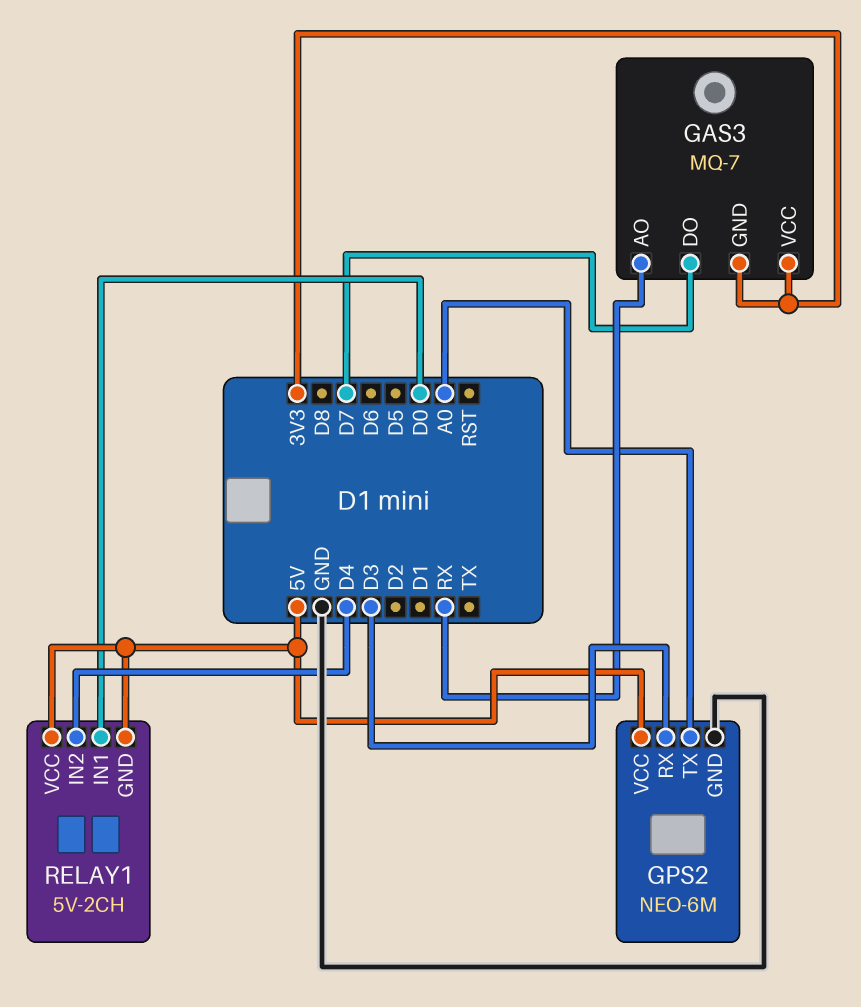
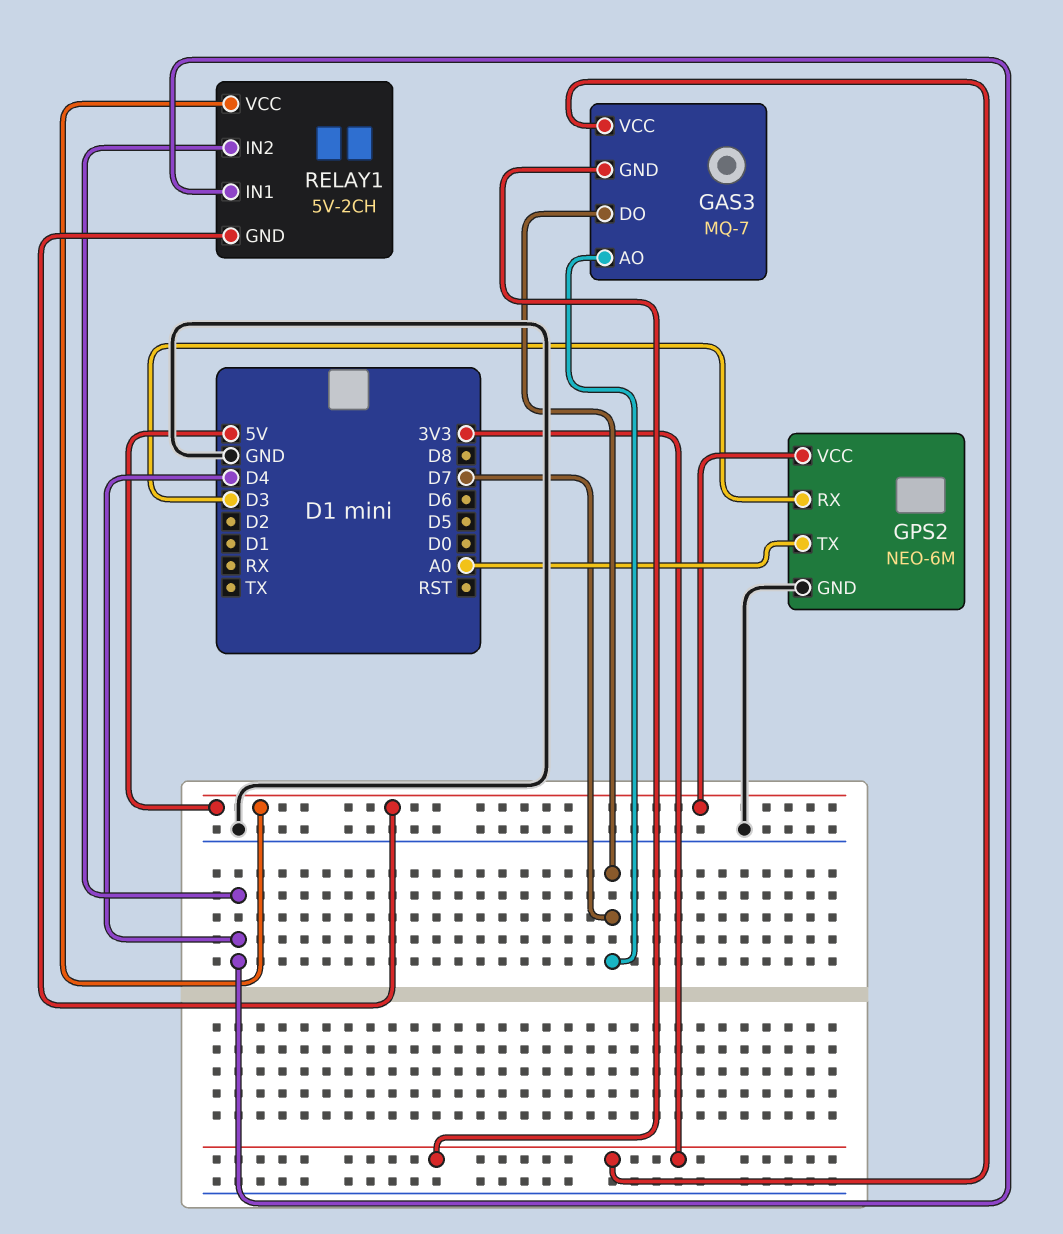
GAS3 pin AO: RX -> D7
RELAY1 pin IN1: D0 -> D4

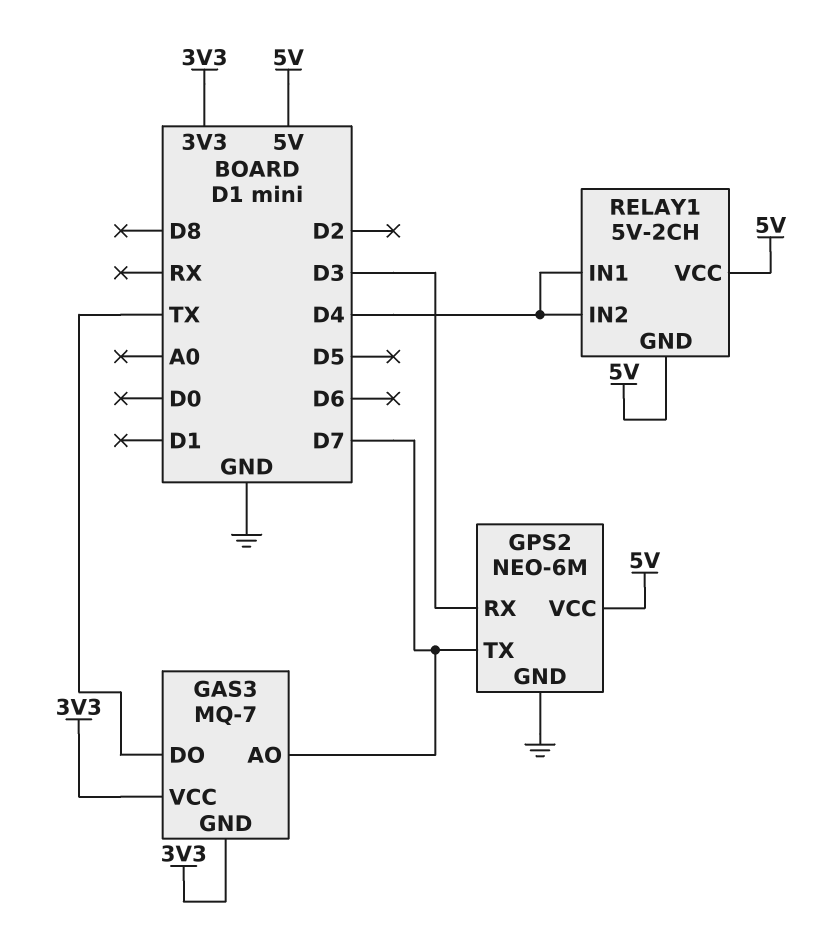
GAS3 pin DO: D7 -> TX
GPS2 pin TX: A0 -> D7

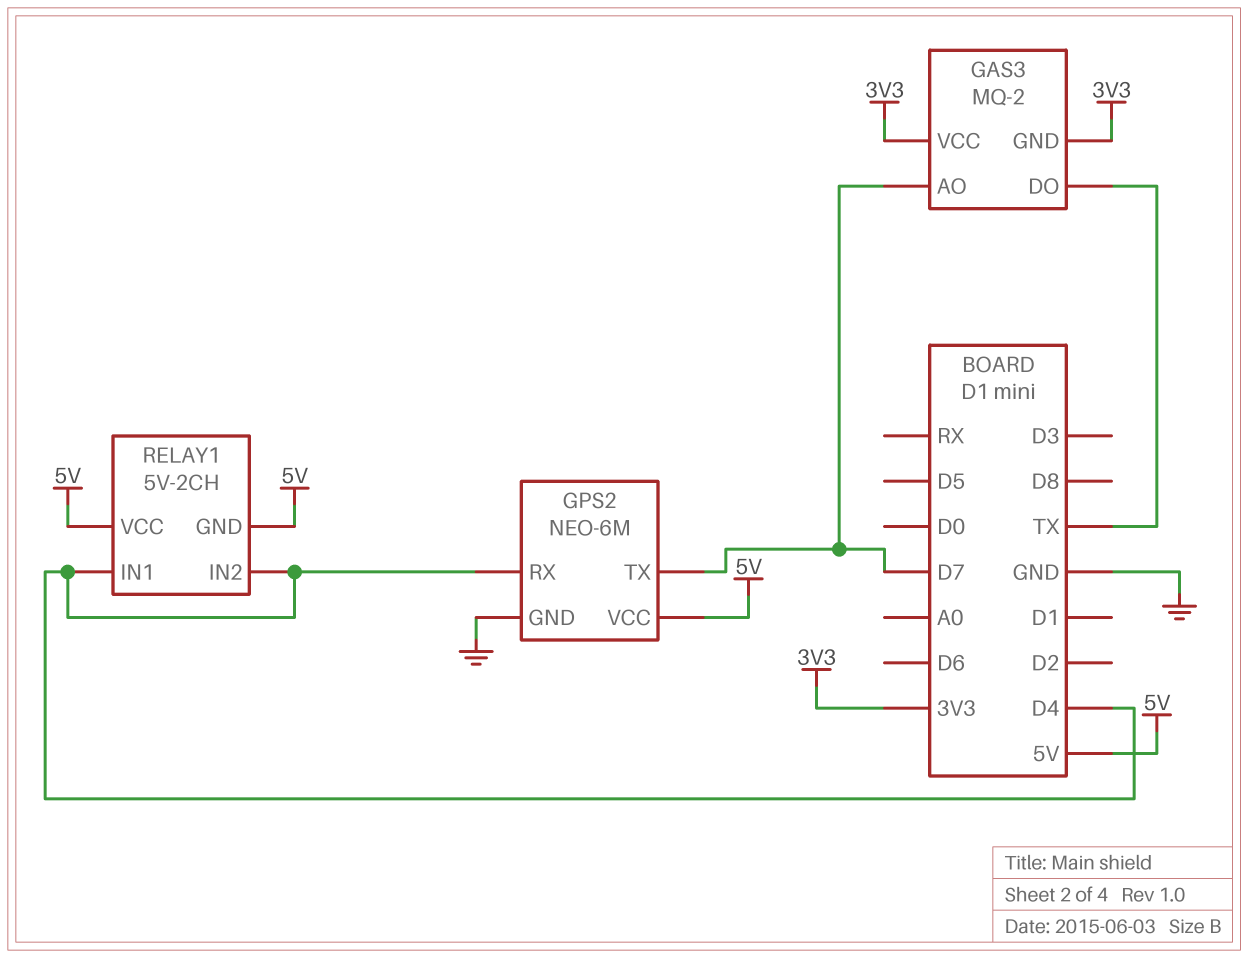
GAS3: MQ-7 -> MQ-2
GPS2 pin RX: D3 -> D4

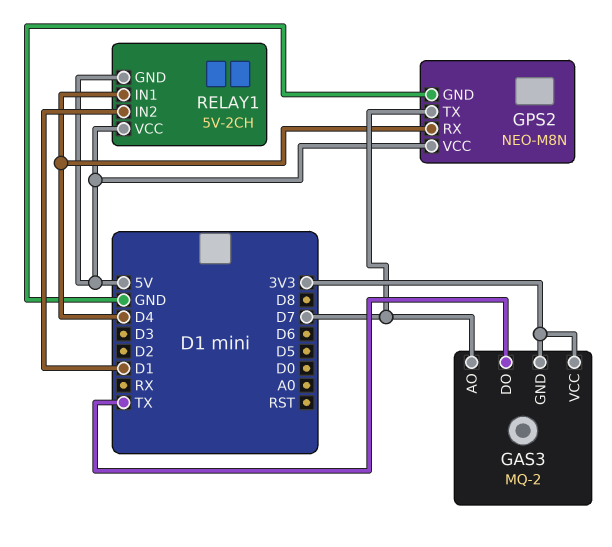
GPS2: NEO-6M -> NEO-M8N
RELAY1 pin IN2: D4 -> D1

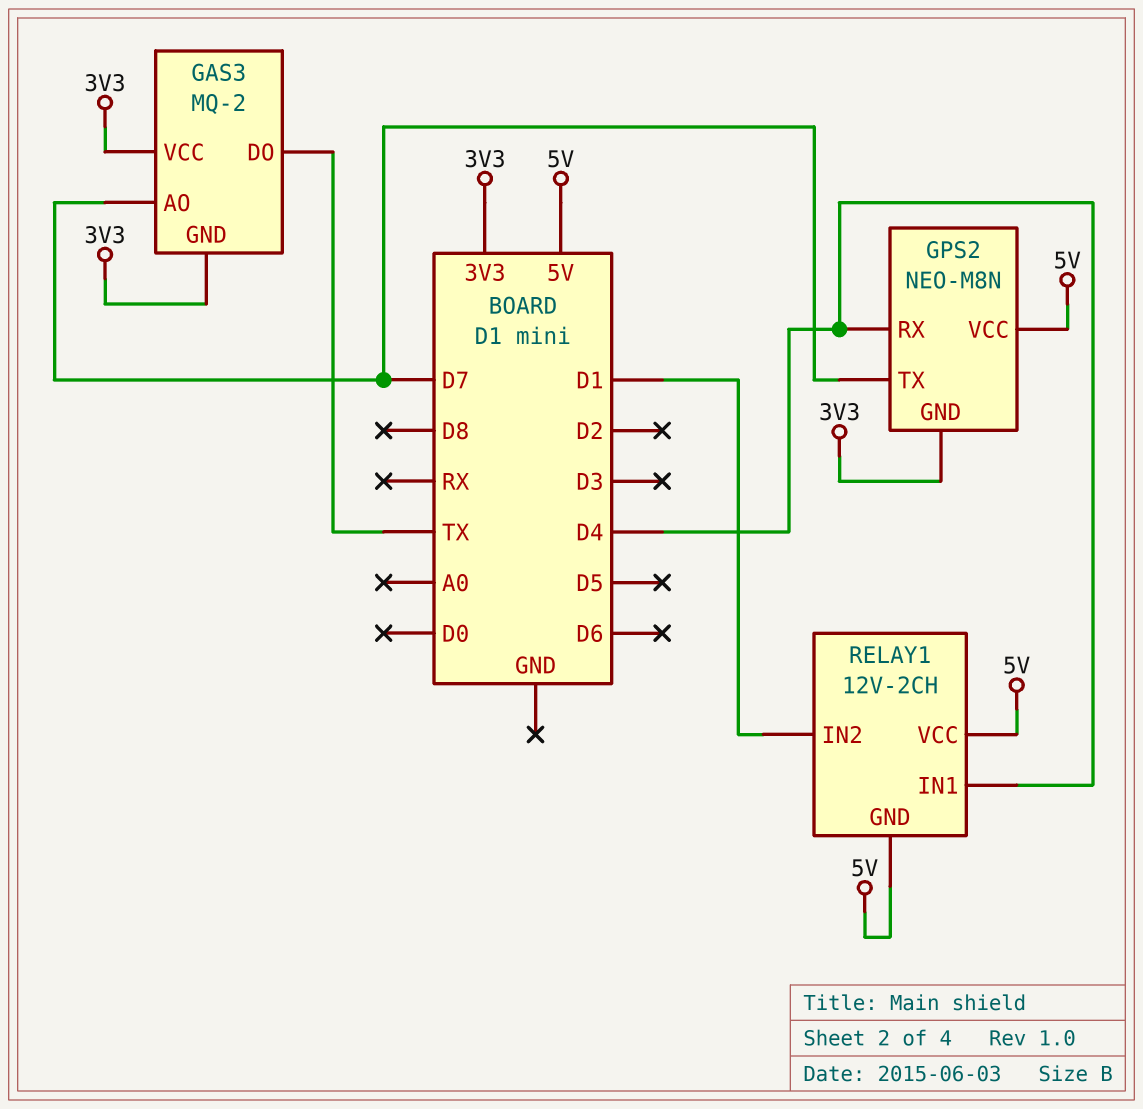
GPS2 pin GND: GND -> 3V3
RELAY1: 5V-2CH -> 12V-2CH

